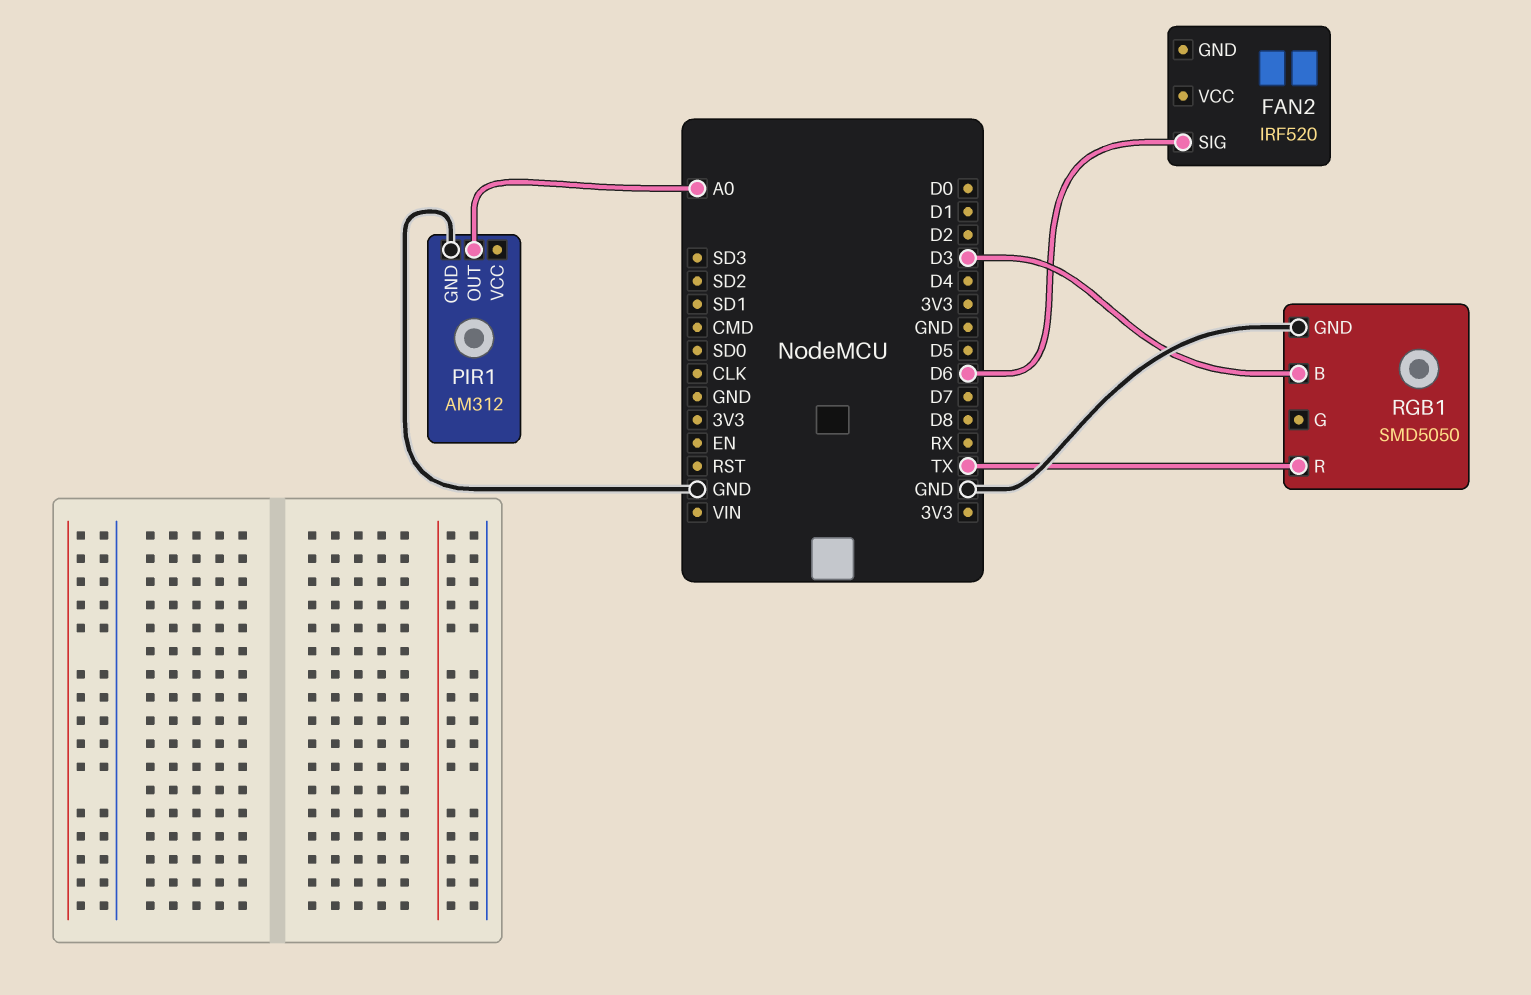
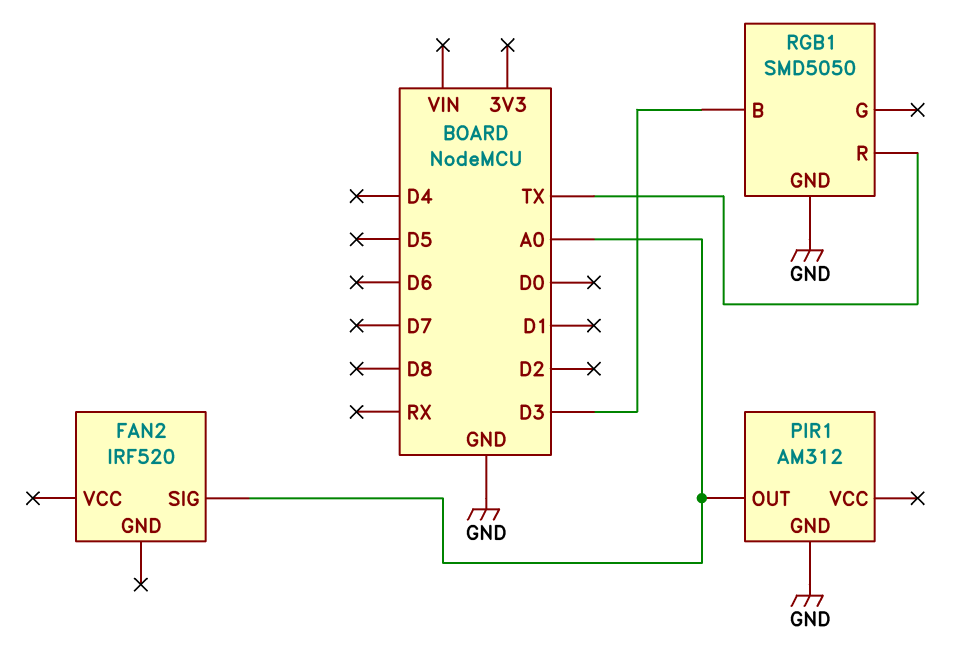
FAN2 pin SIG: D6 -> A0

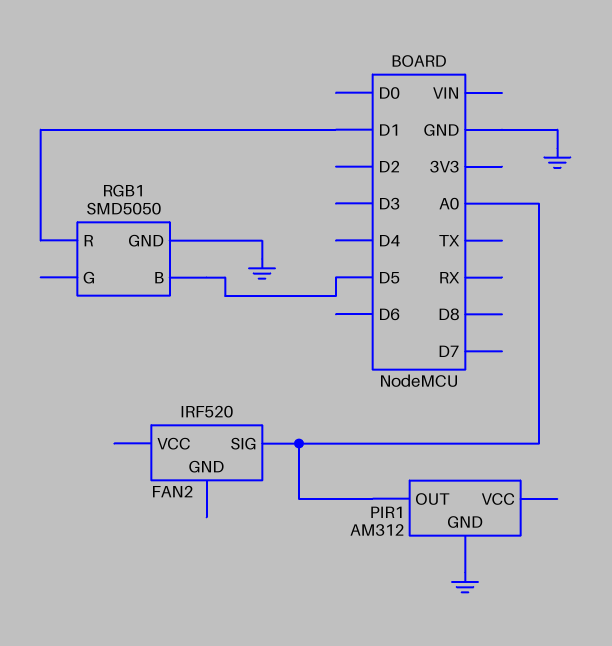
RGB1 pin B: D3 -> D5
RGB1 pin R: TX -> D1

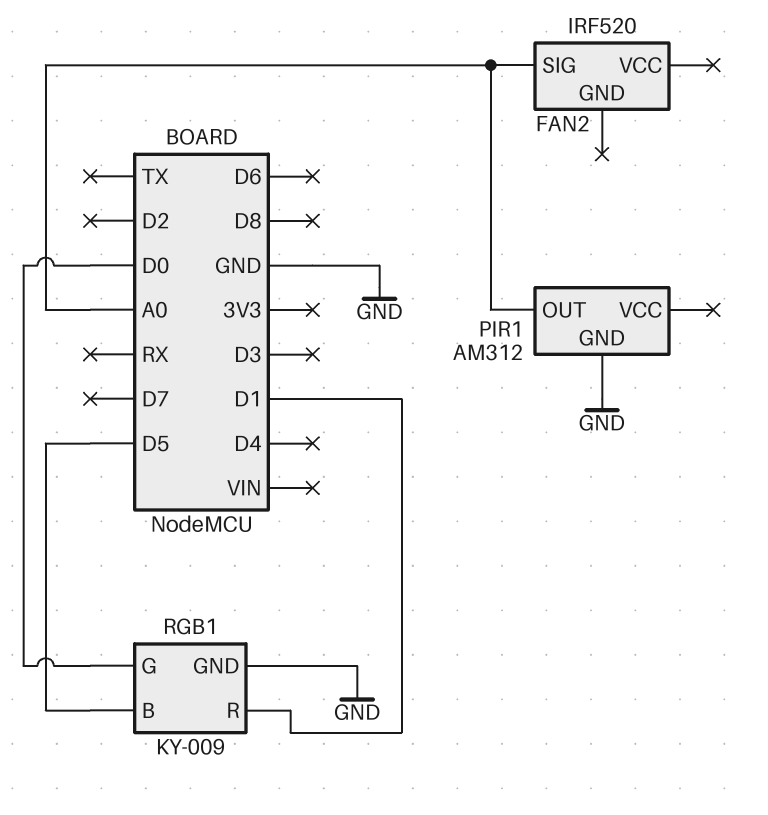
RGB1: SMD5050 -> KY-009
RGB1 pin G: none -> D0

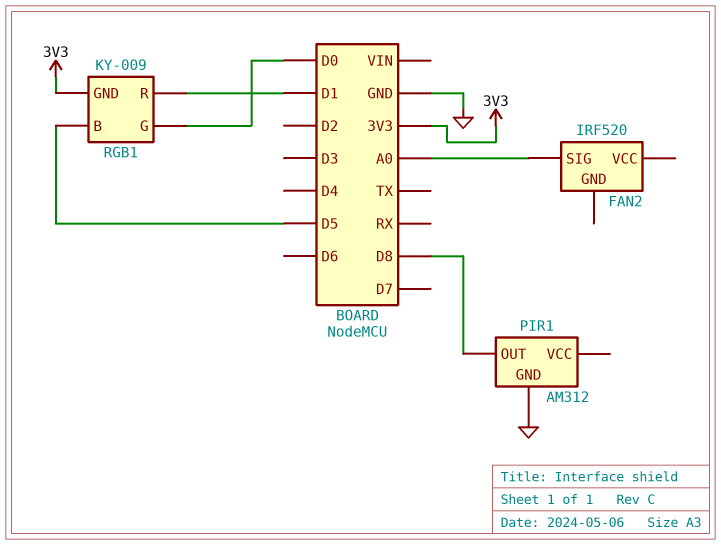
PIR1 pin OUT: A0 -> D8
RGB1 pin GND: GND -> 3V3

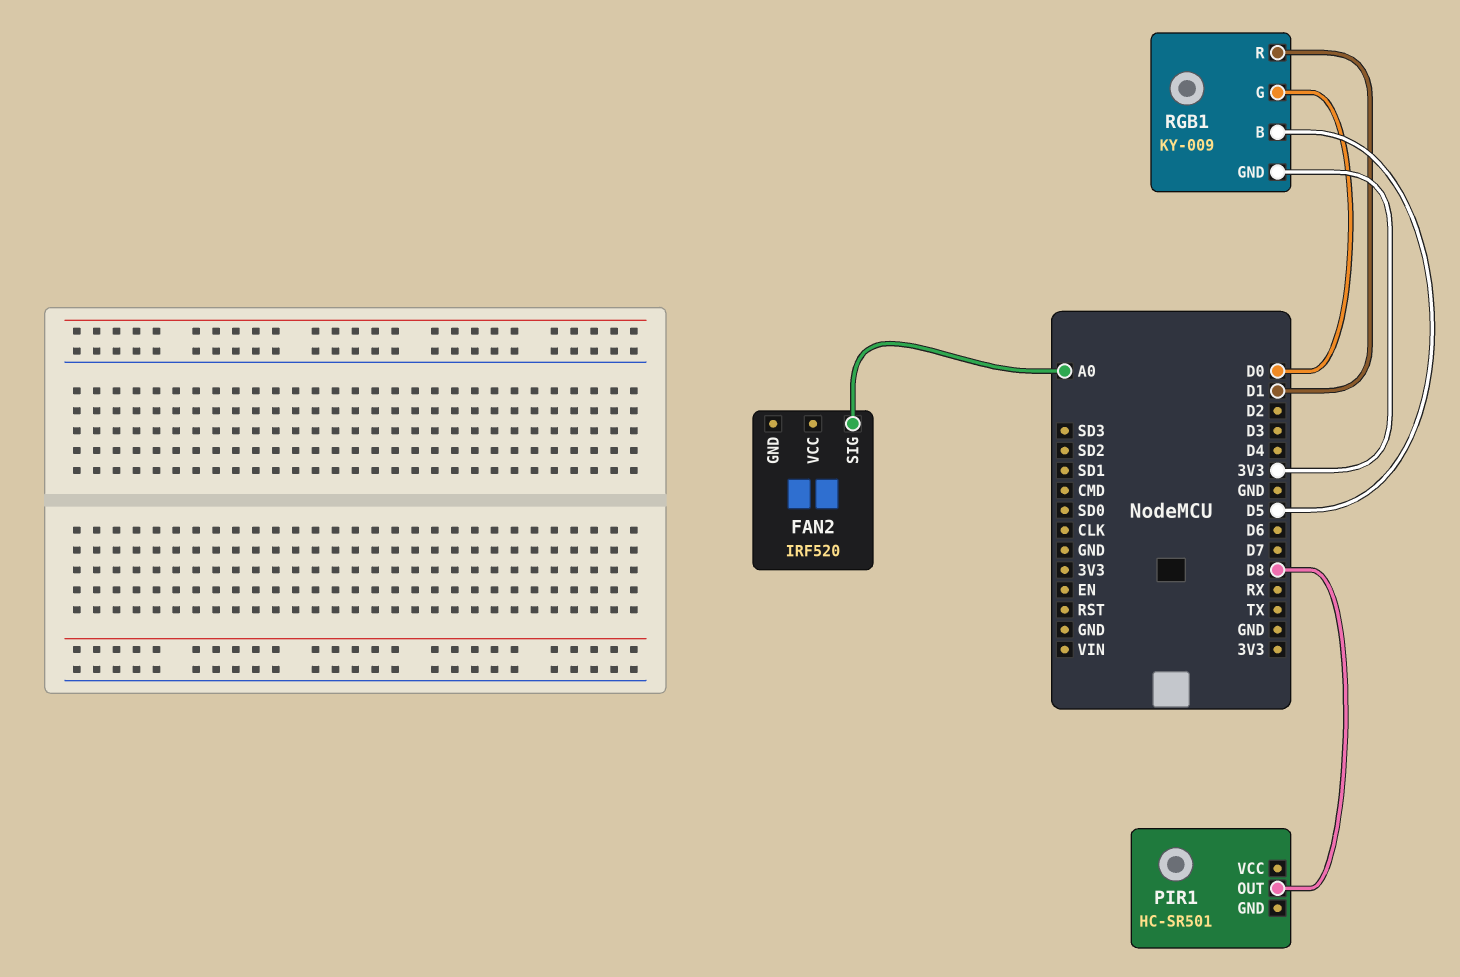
PIR1: AM312 -> HC-SR501
PIR1 pin GND: GND -> none

